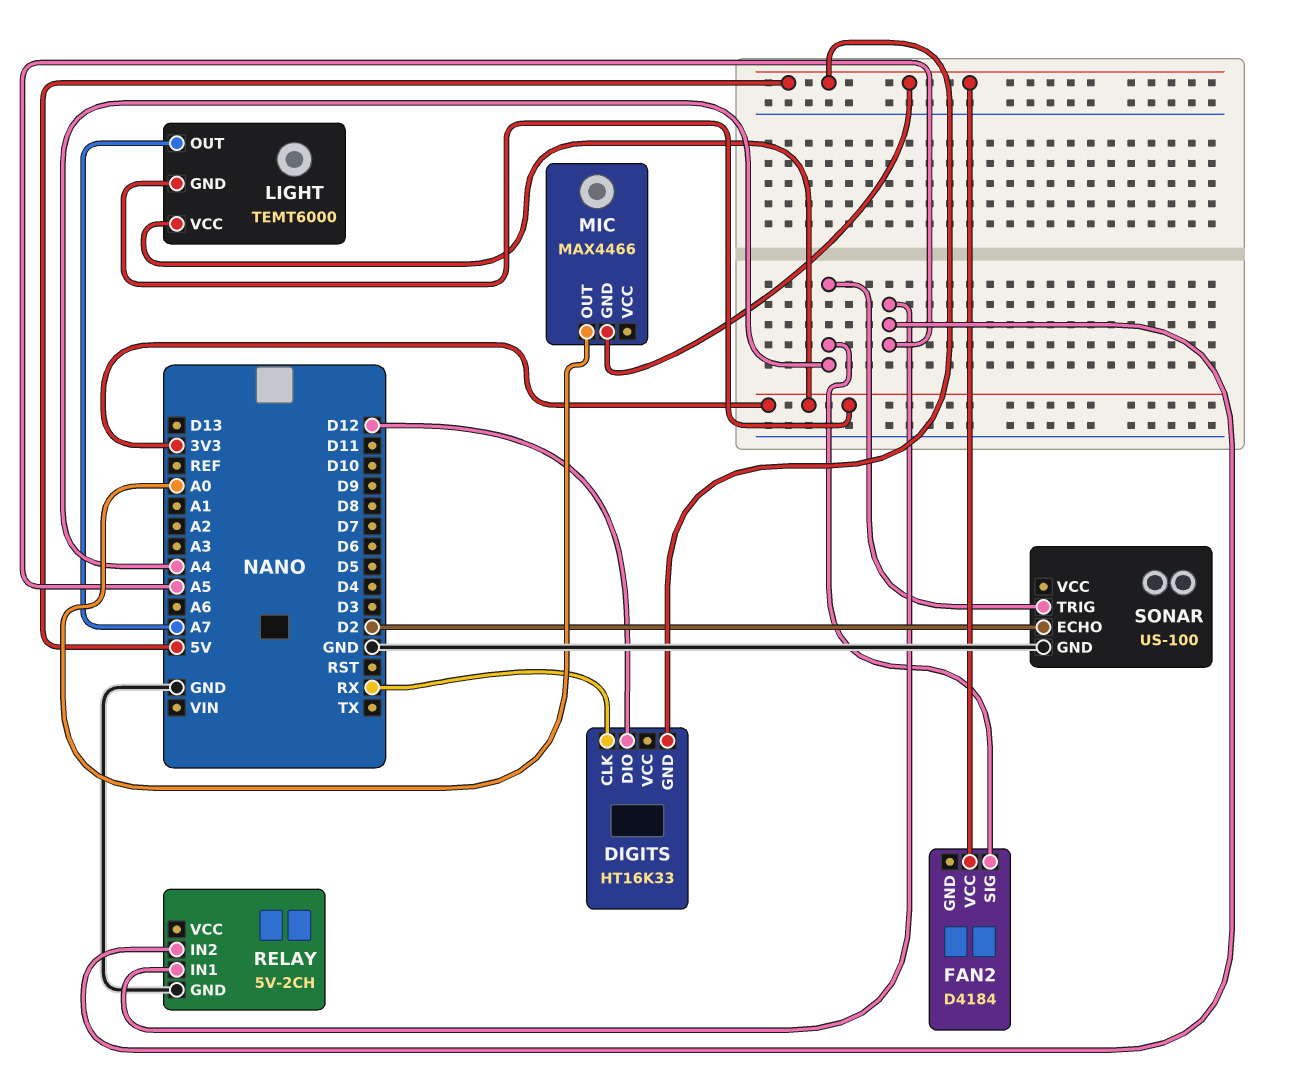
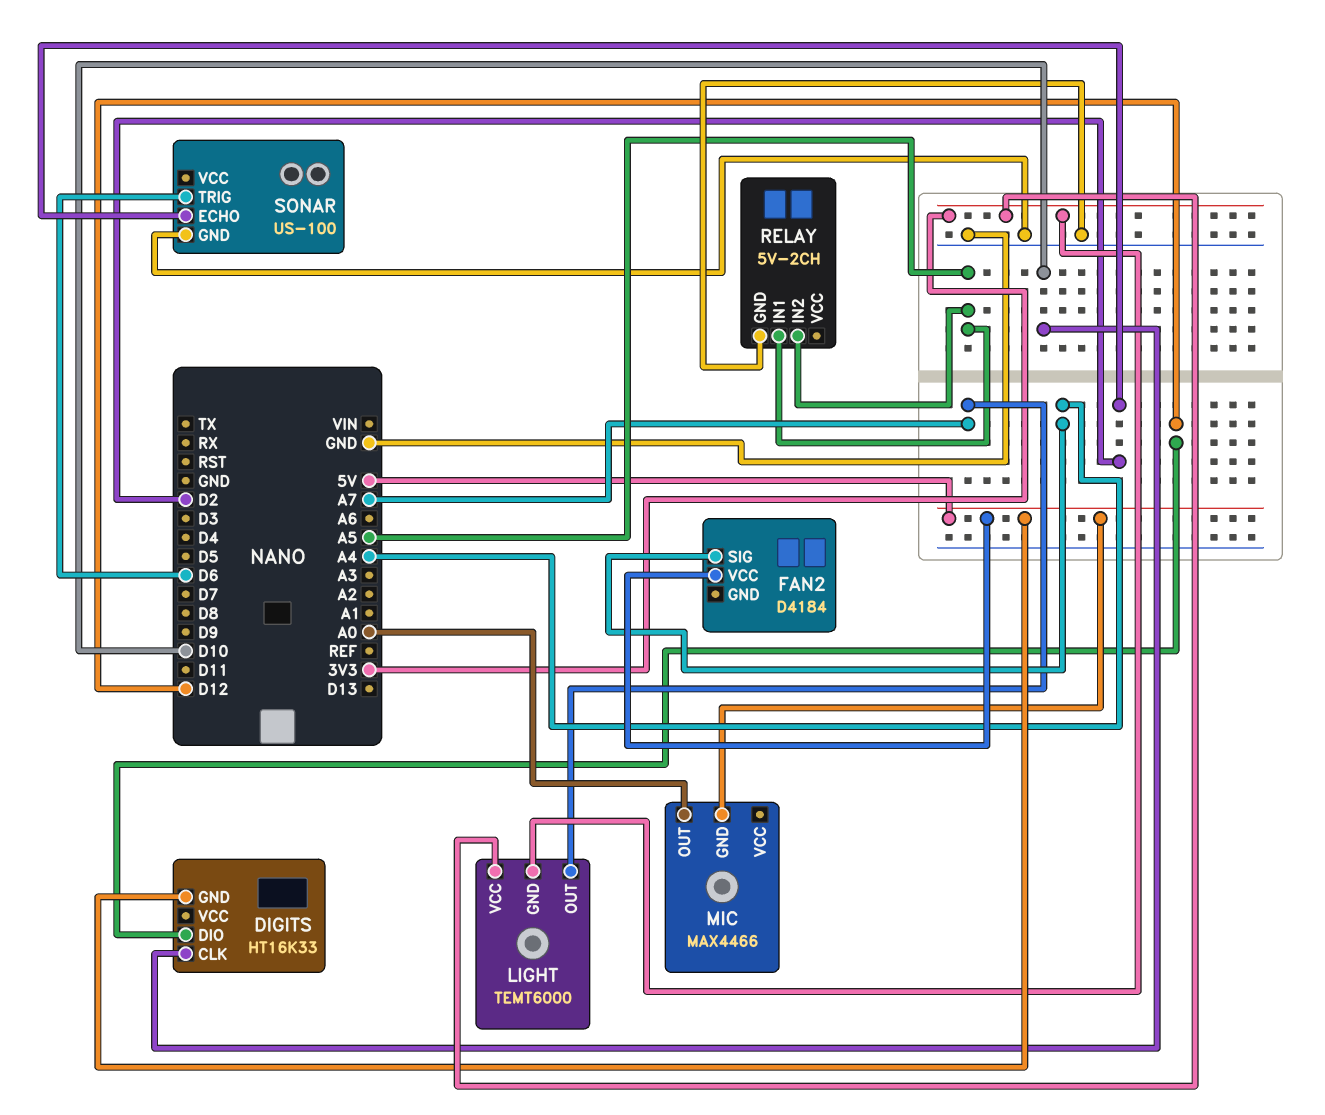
DIGITS pin CLK: RX -> D10
SONAR pin TRIG: A4 -> D6

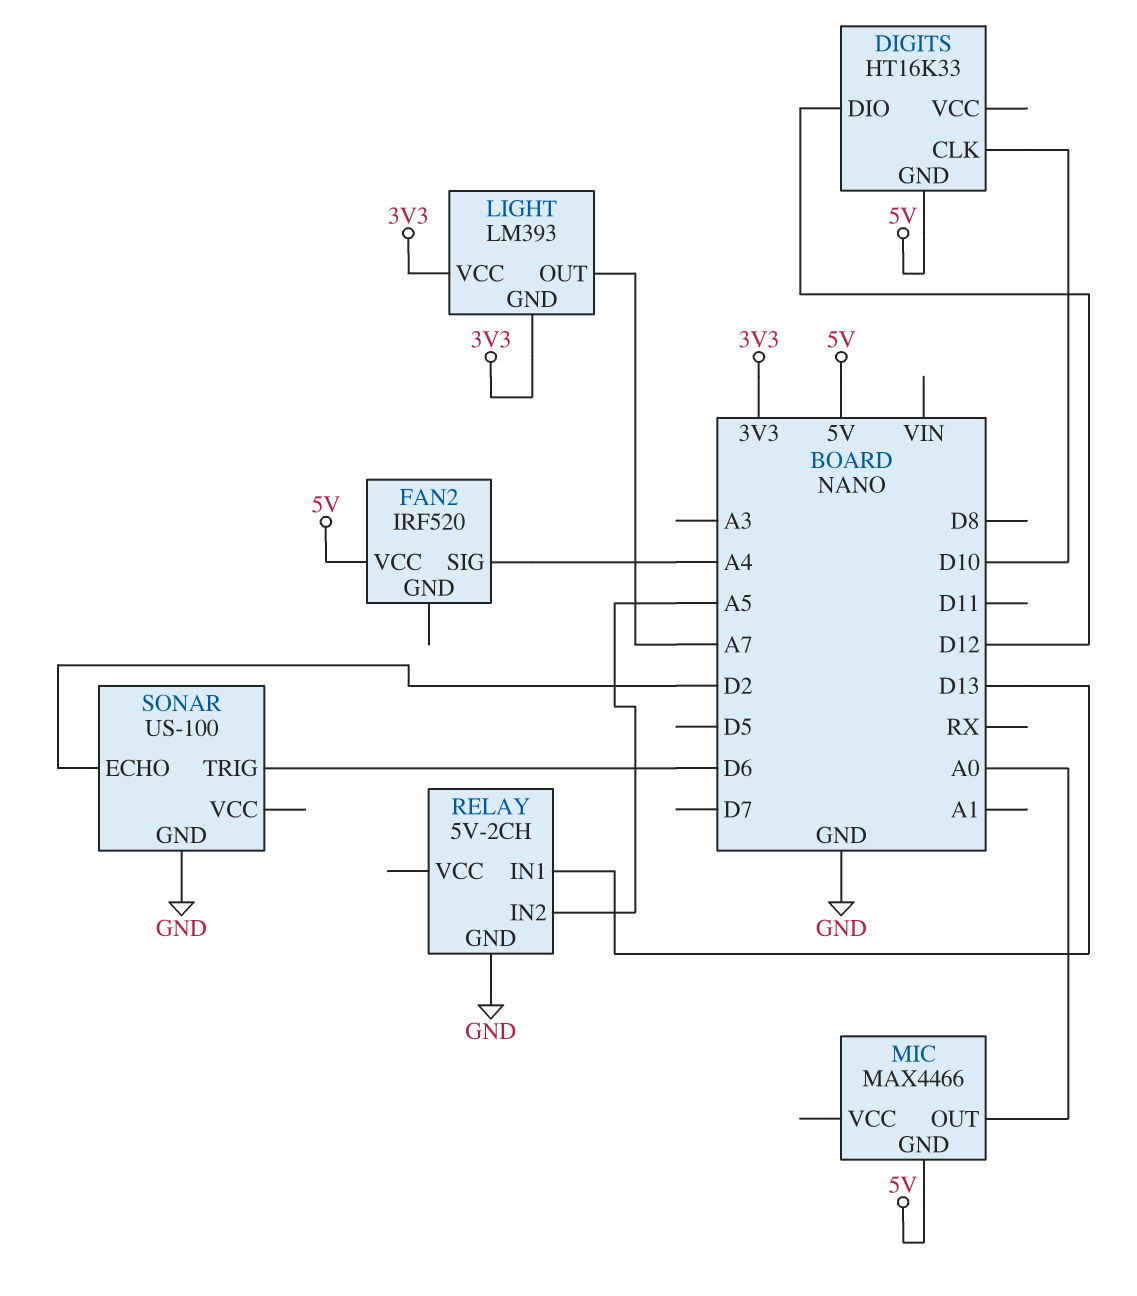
FAN2: D4184 -> IRF520
LIGHT: TEMT6000 -> LM393
RELAY pin IN1: A5 -> D13

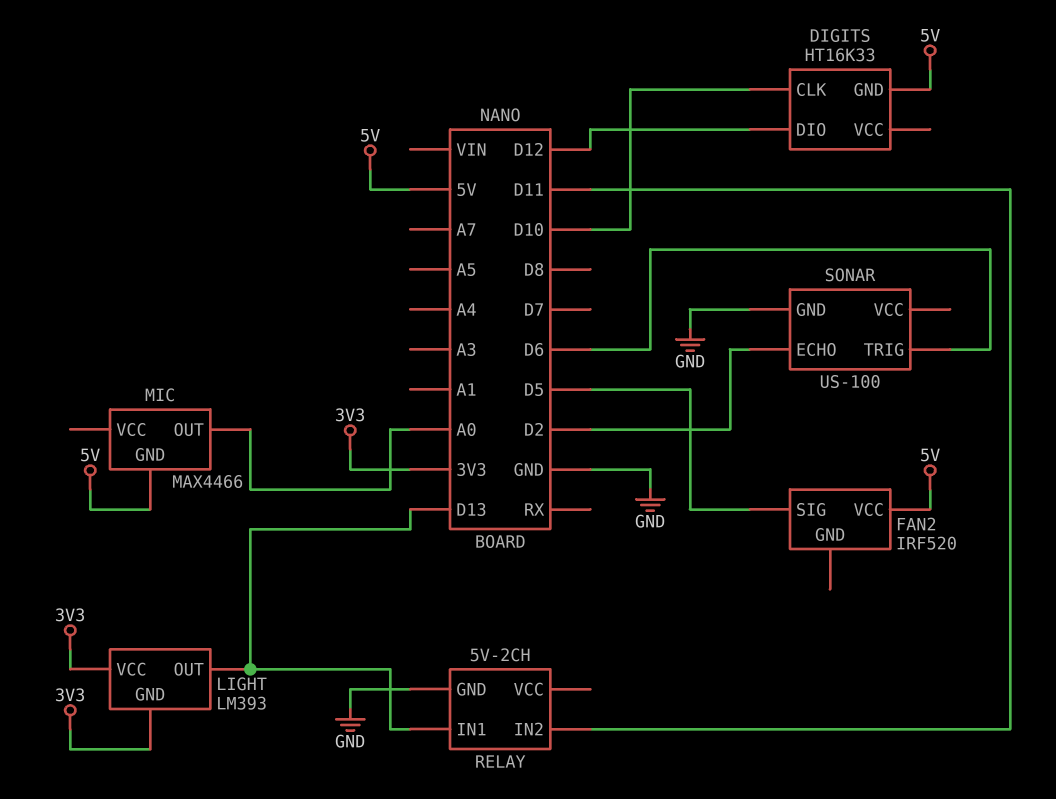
FAN2 pin SIG: A4 -> D5
LIGHT pin OUT: A7 -> D13
RELAY pin IN2: A5 -> D11

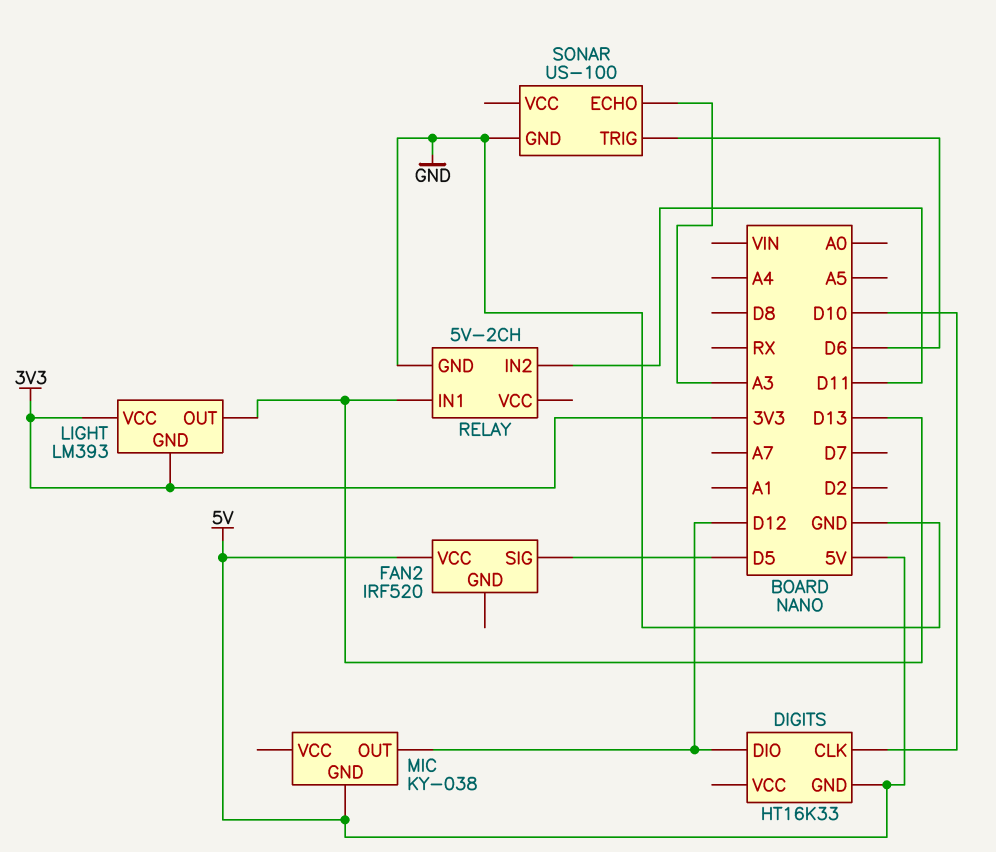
MIC: MAX4466 -> KY-038
MIC pin OUT: A0 -> D12
SONAR pin ECHO: D2 -> A3

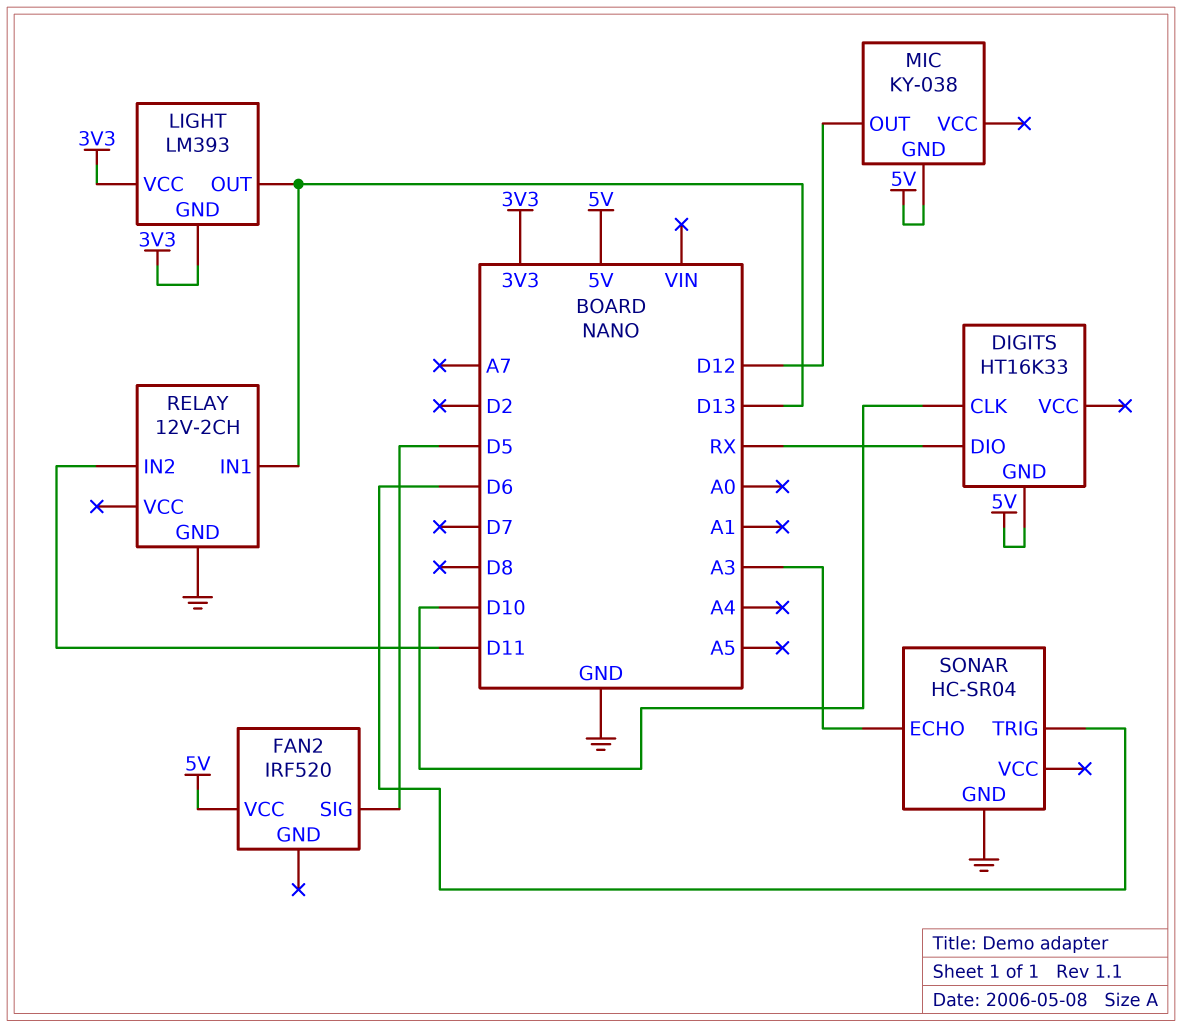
DIGITS pin DIO: D12 -> RX
RELAY: 5V-2CH -> 12V-2CH
SONAR: US-100 -> HC-SR04

